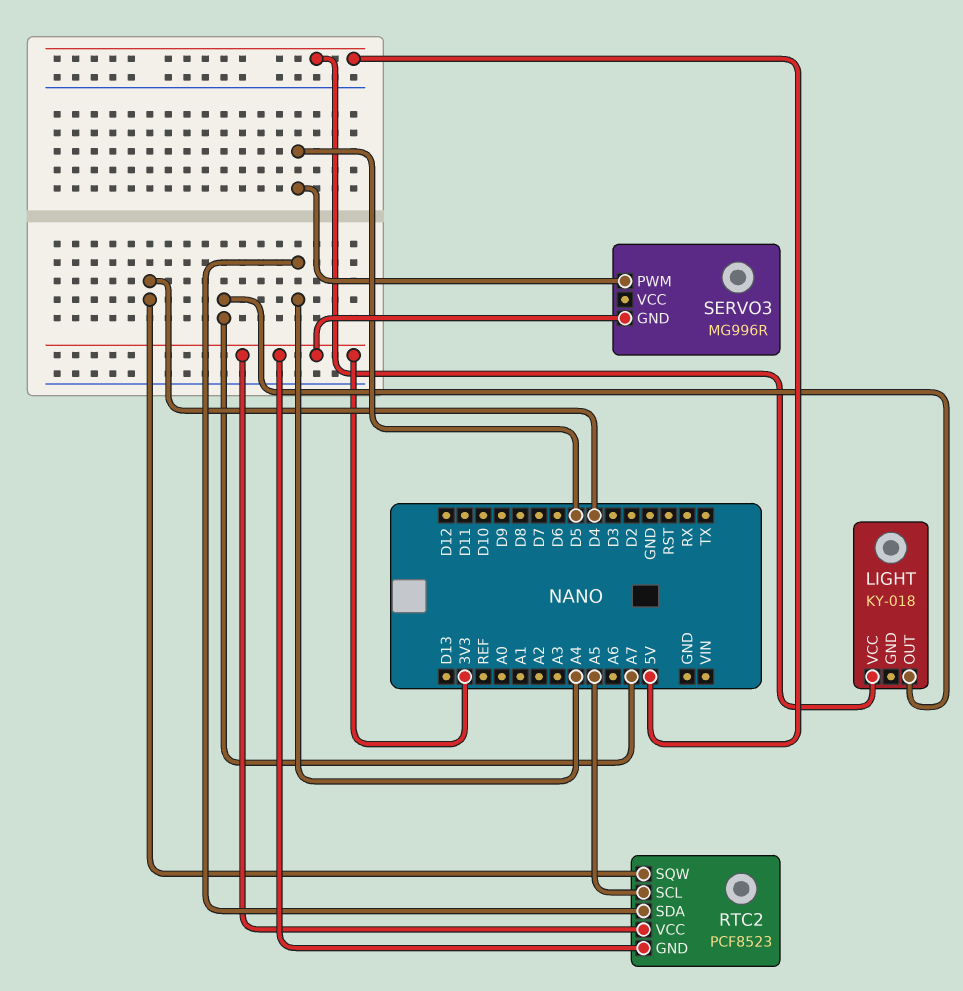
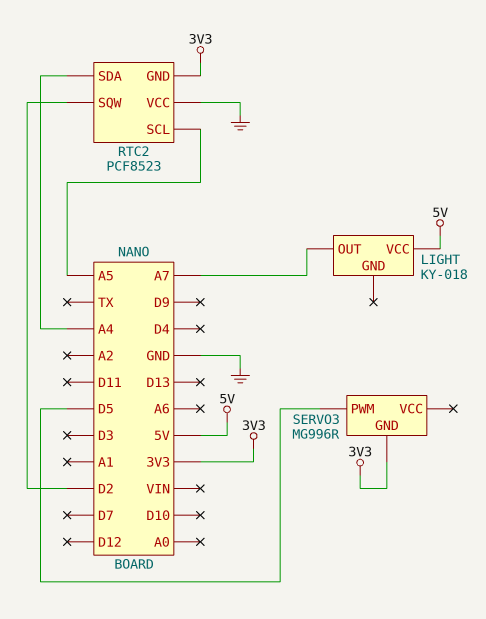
RTC2 pin SQW: D4 -> D2
RTC2 pin VCC: 3V3 -> GND

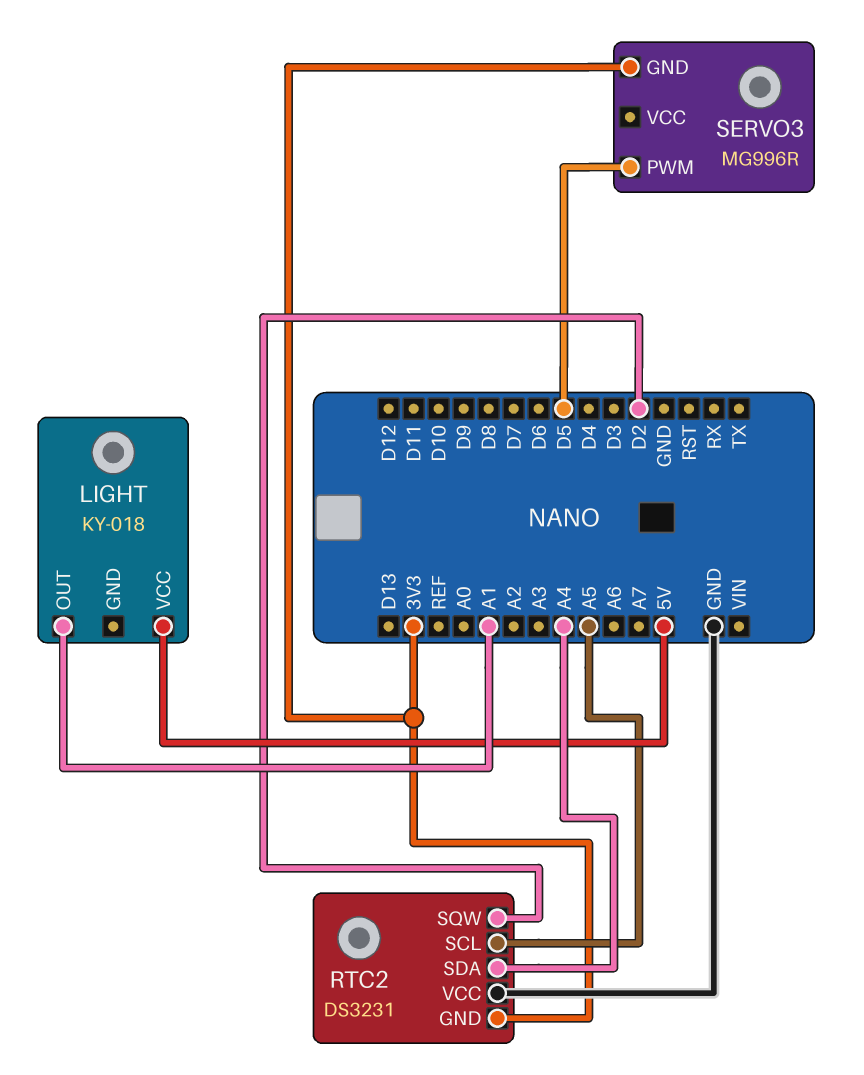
LIGHT pin OUT: A7 -> A1
RTC2: PCF8523 -> DS3231

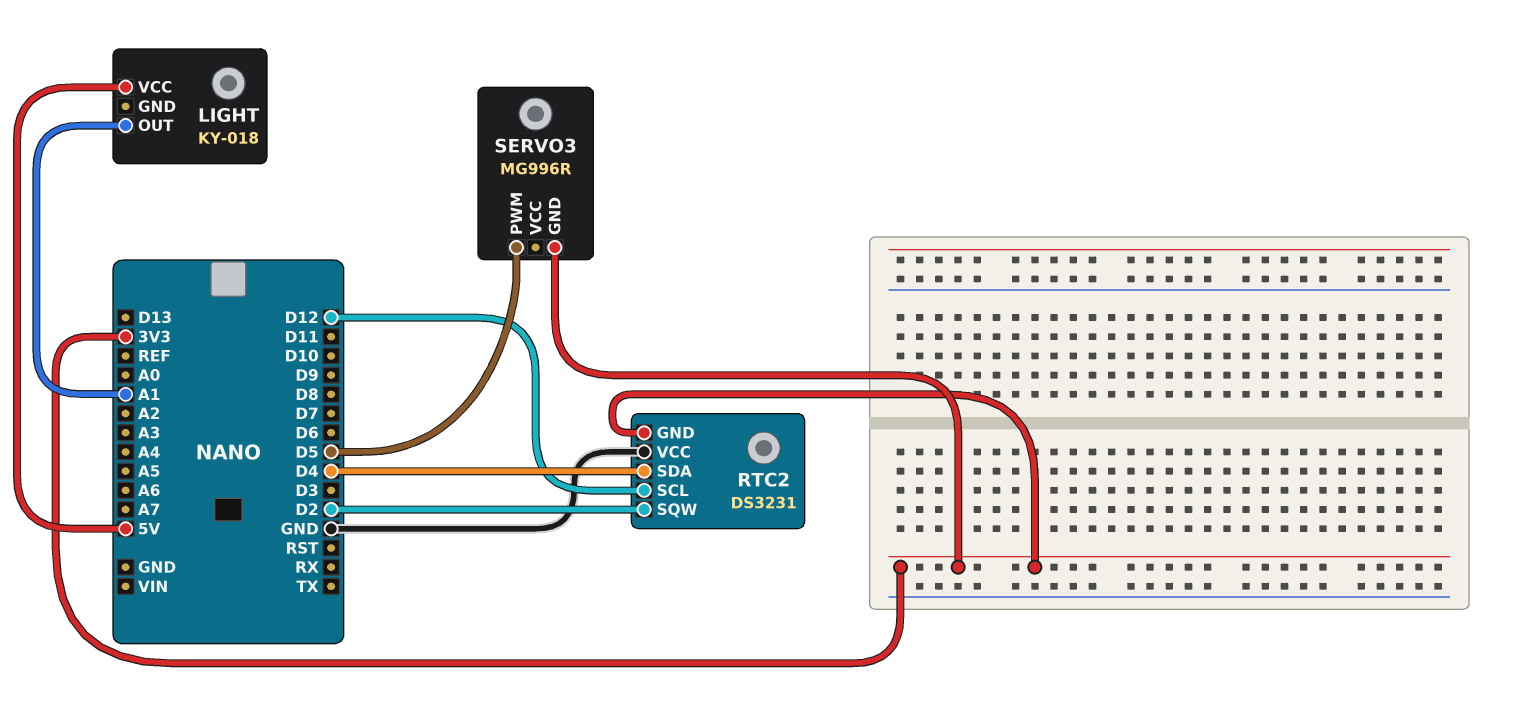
RTC2 pin SCL: A5 -> D12
RTC2 pin SDA: A4 -> D4

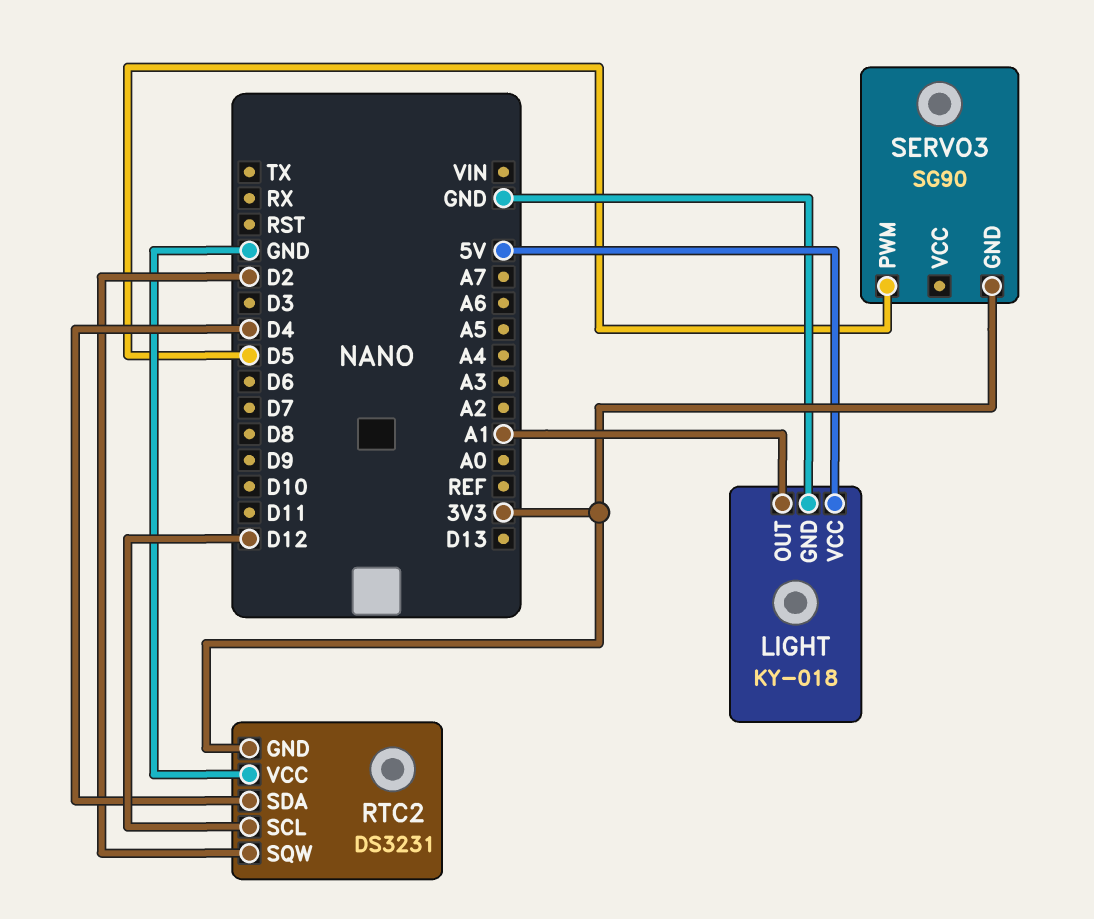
LIGHT pin GND: none -> GND
SERVO3: MG996R -> SG90

